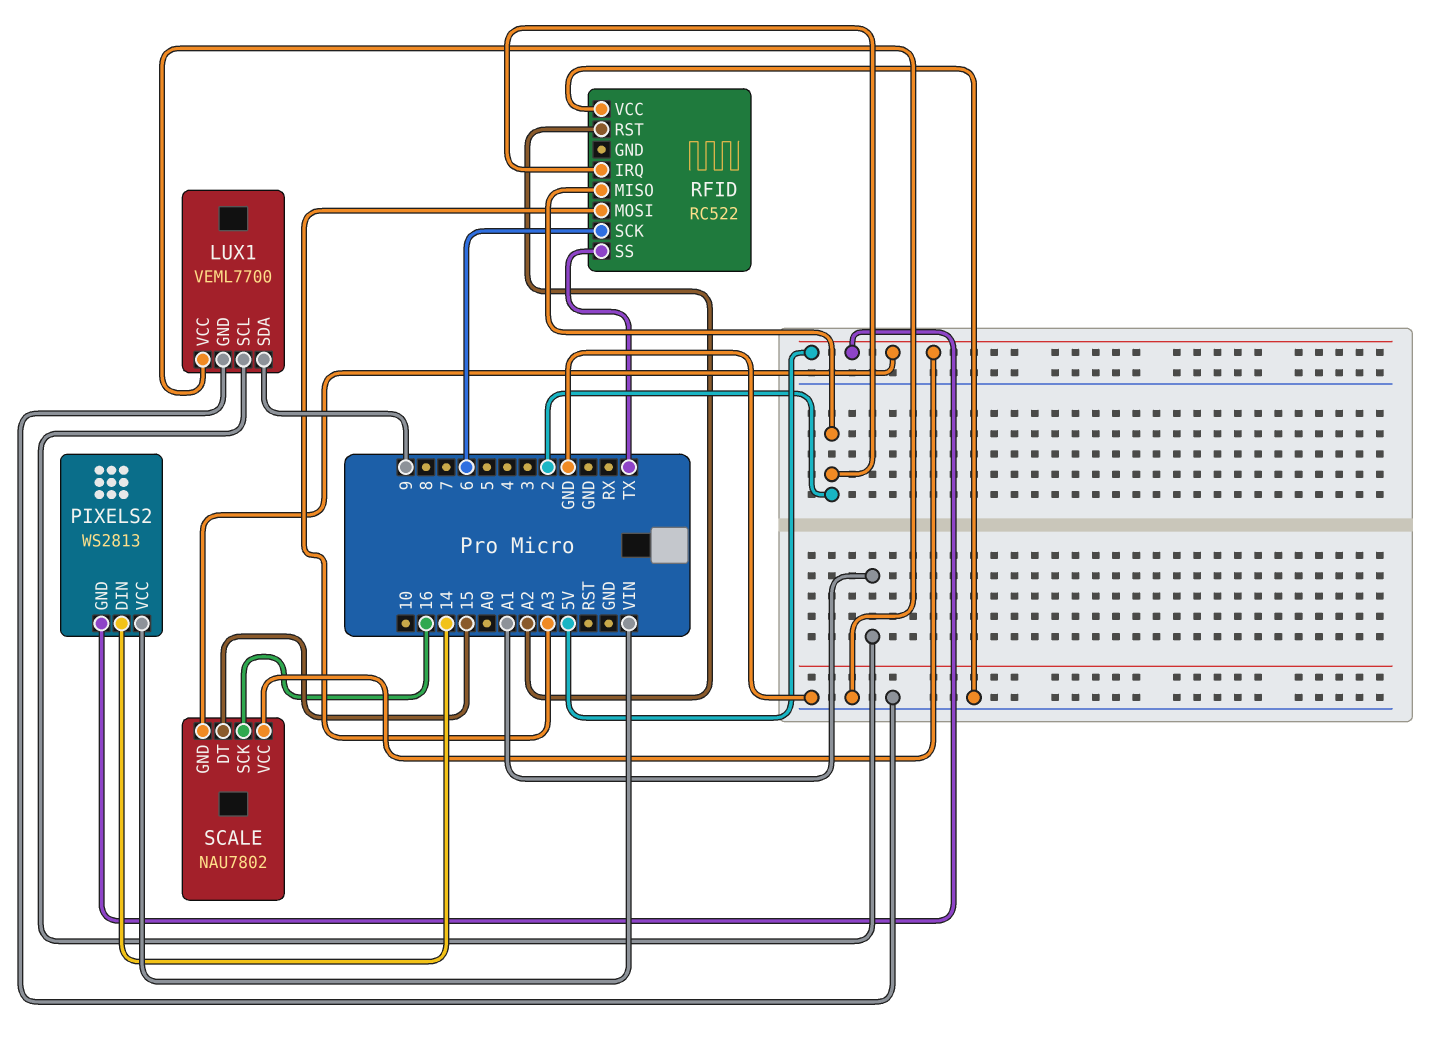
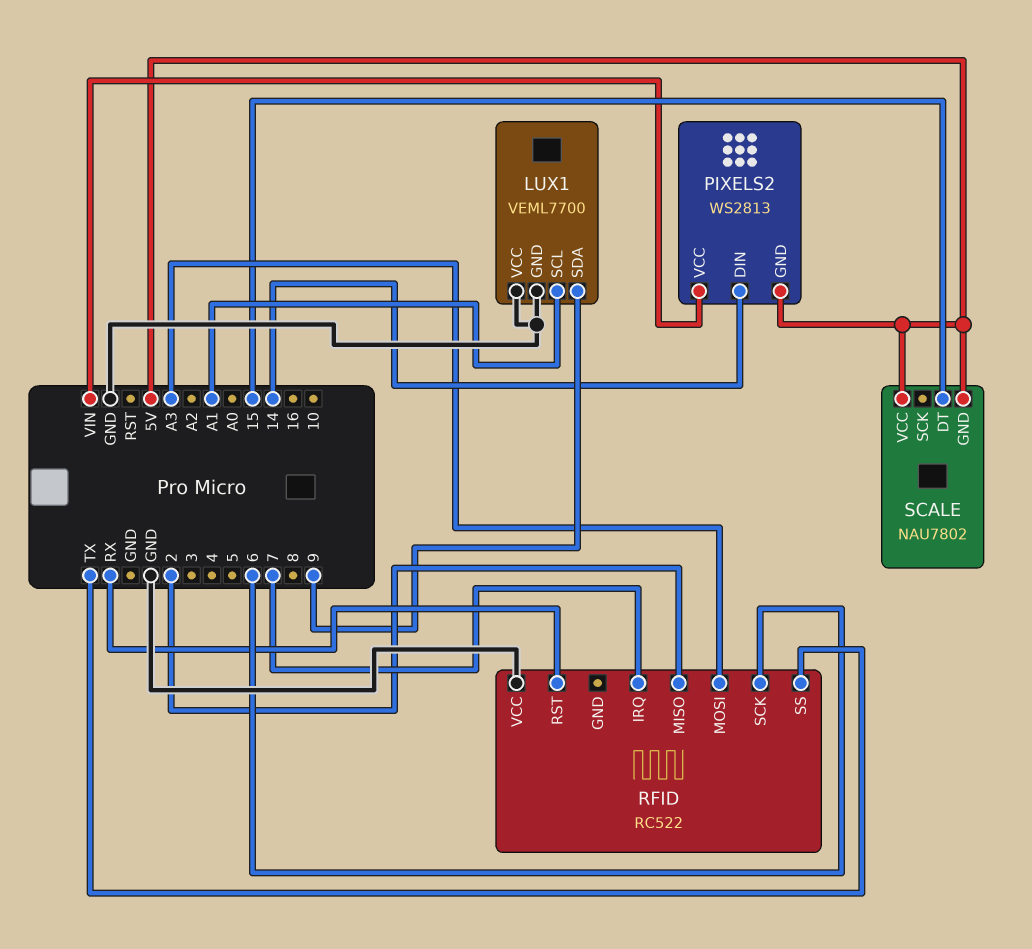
RFID pin IRQ: 2 -> 7
RFID pin RST: A2 -> RX
SCALE pin SCK: 16 -> none

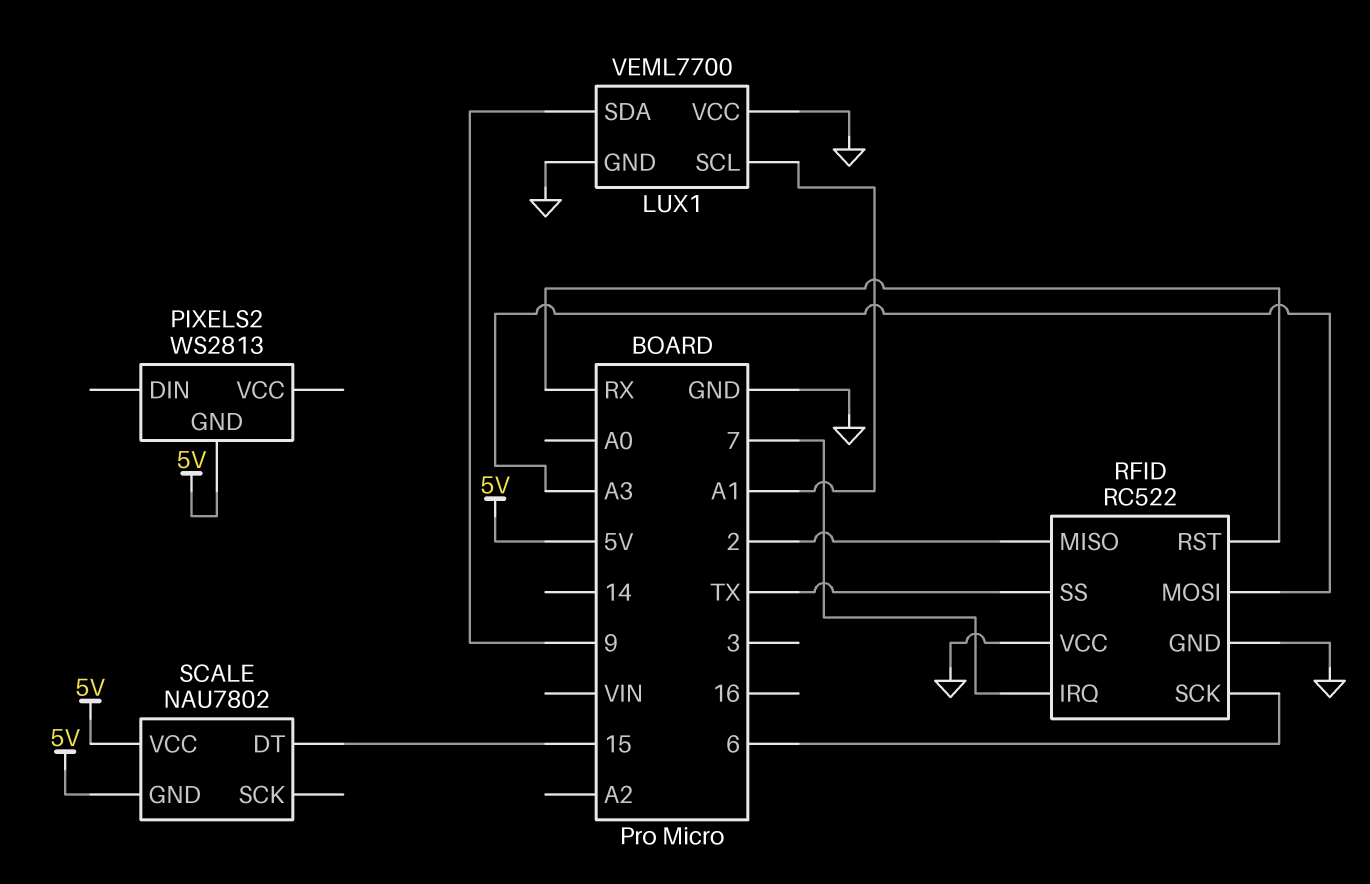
PIXELS2 pin DIN: 14 -> none
PIXELS2 pin VCC: VIN -> none
RFID pin GND: none -> GND

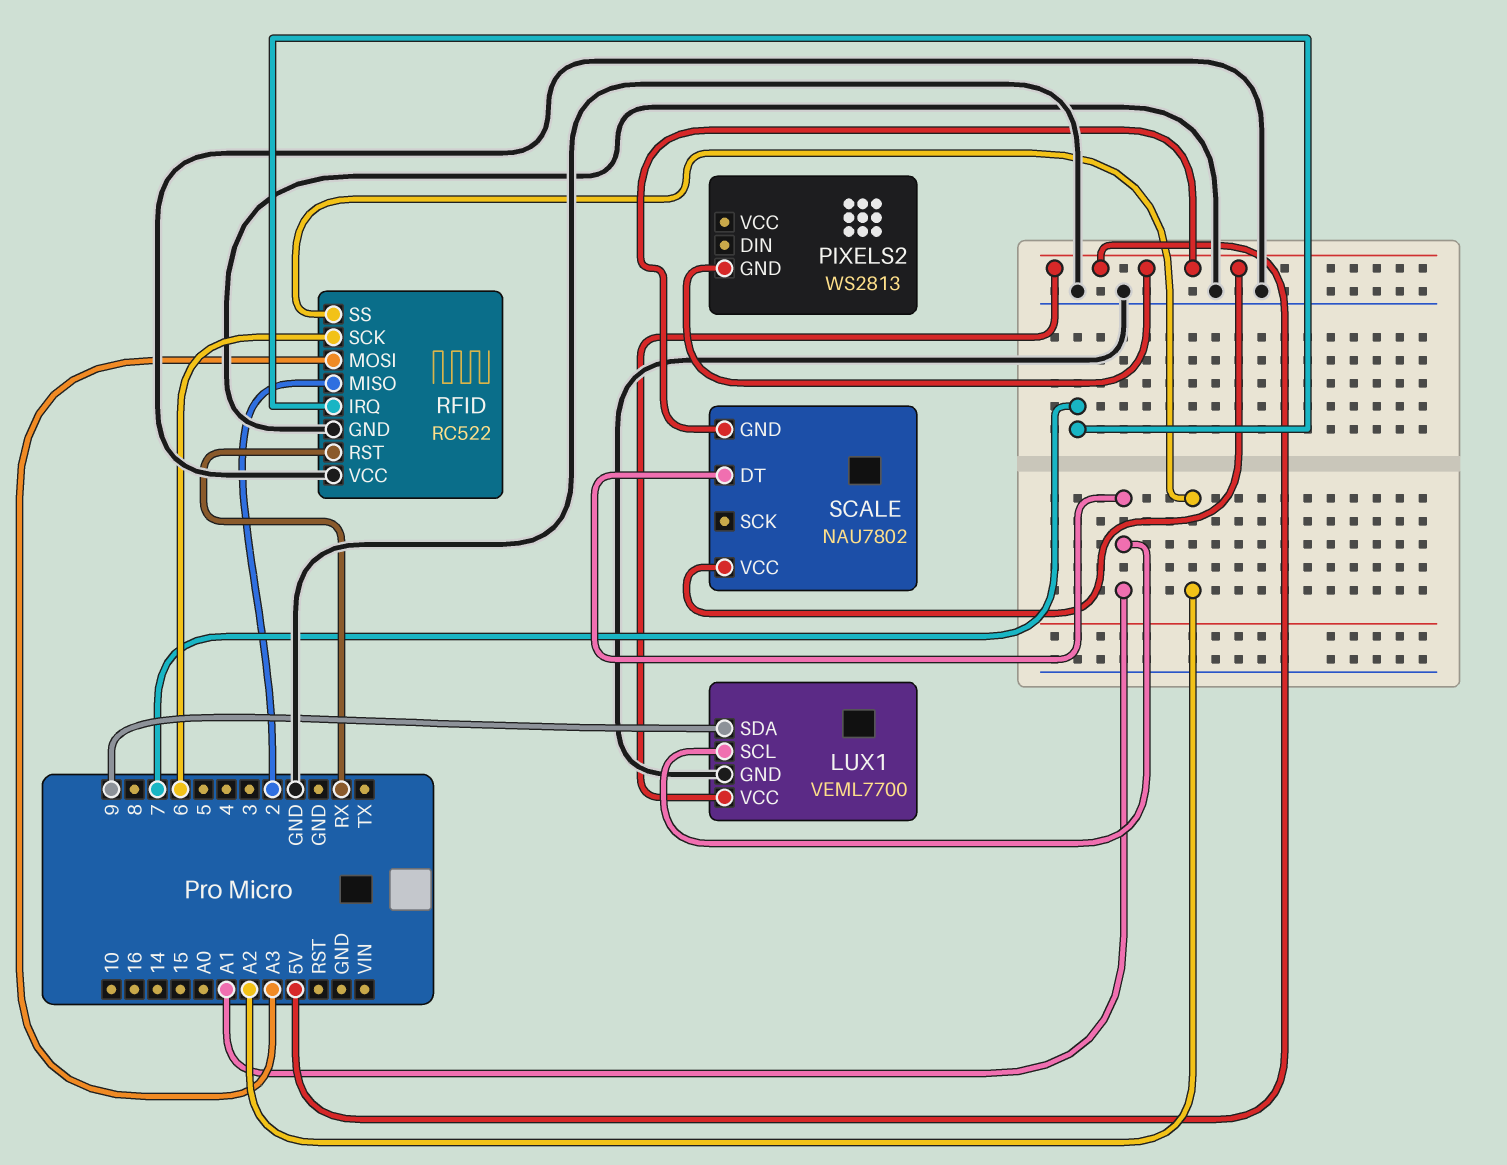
LUX1 pin VCC: GND -> 5V
RFID pin SS: TX -> A2
SCALE pin DT: 15 -> A1

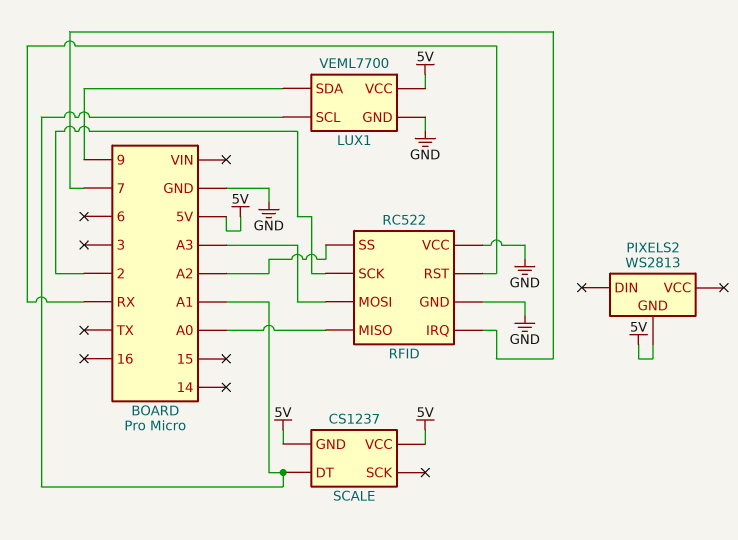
RFID pin MISO: 2 -> A0
RFID pin SCK: 6 -> 2
SCALE: NAU7802 -> CS1237

